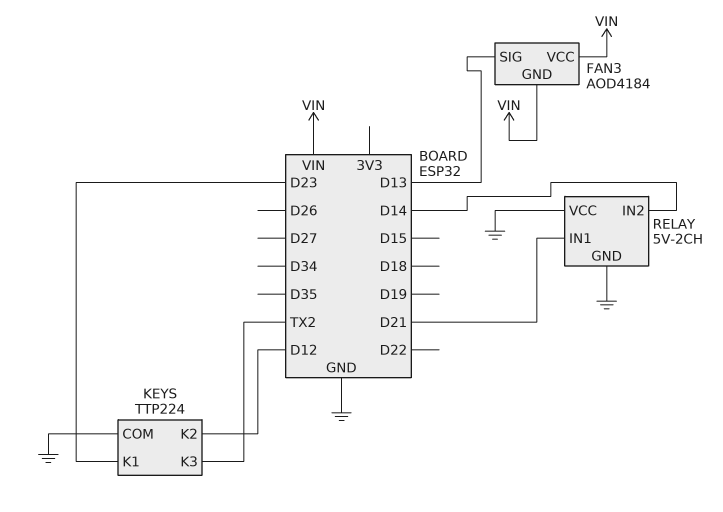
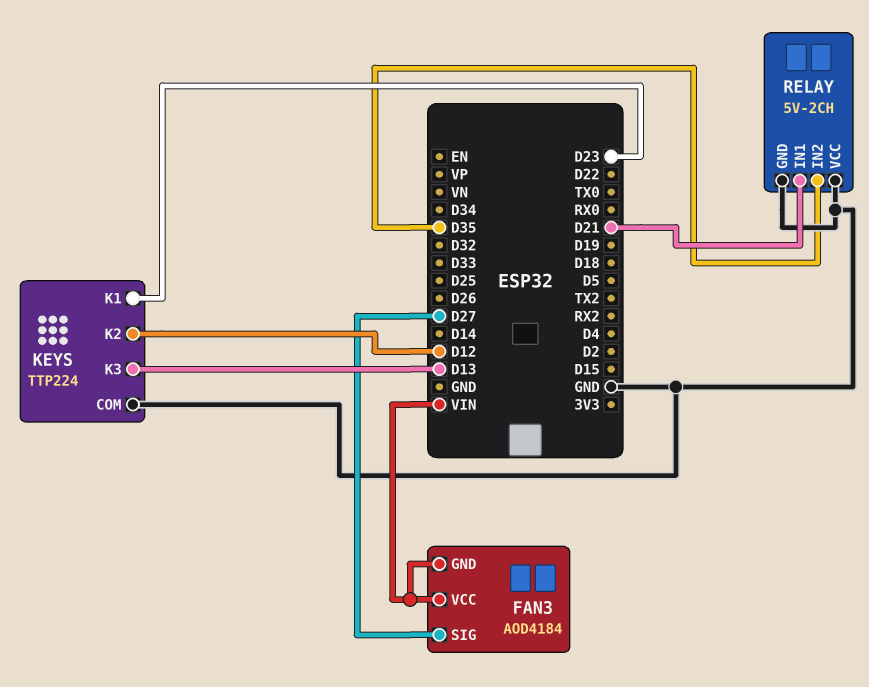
FAN3 pin SIG: D13 -> D27
KEYS pin K3: TX2 -> D13
RELAY pin IN2: D14 -> D35

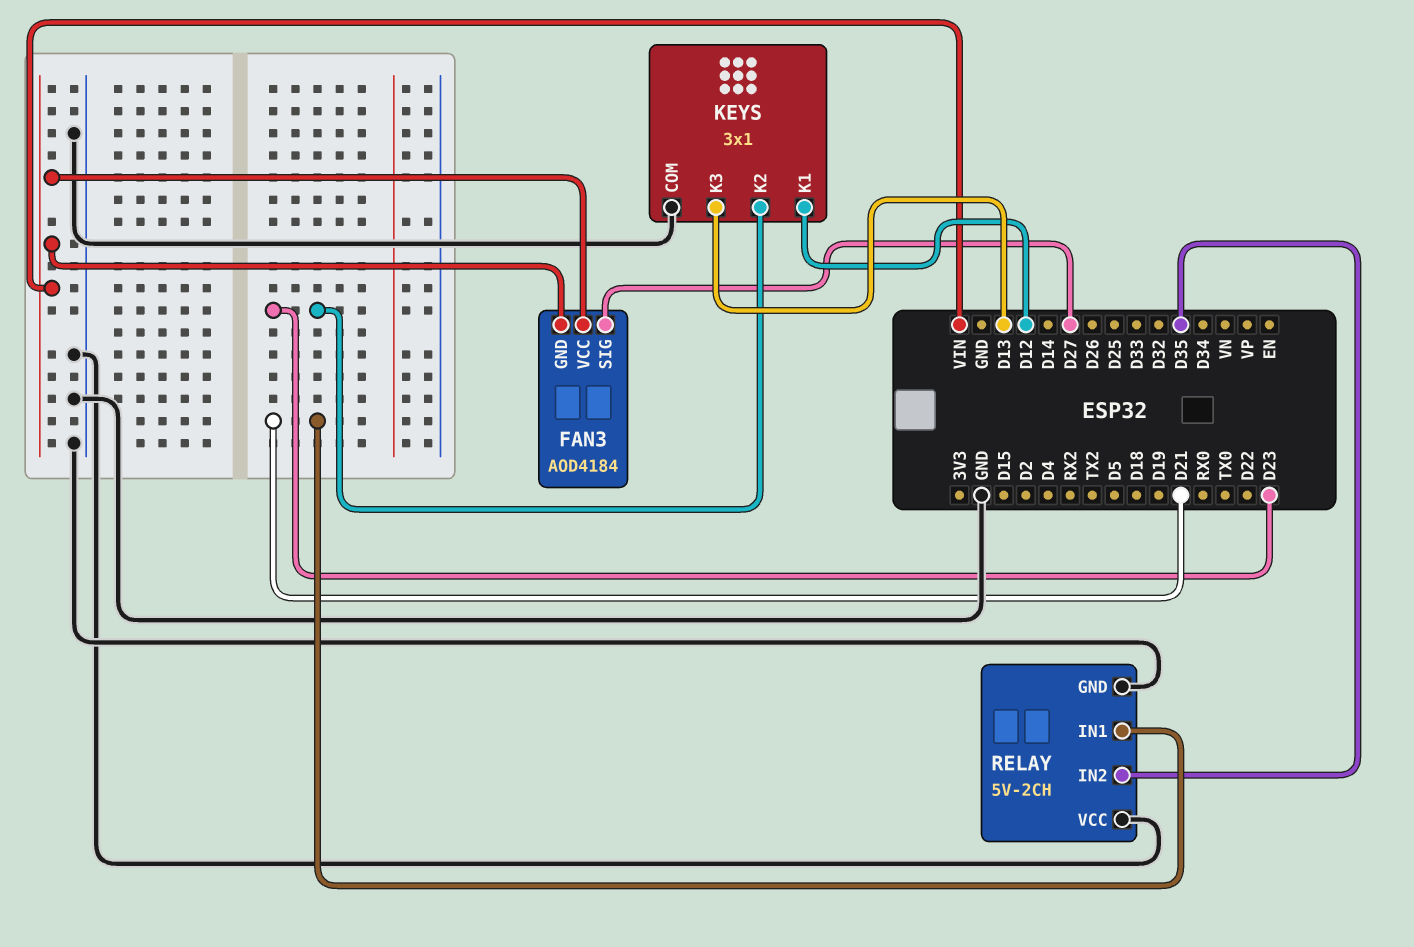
KEYS: TTP224 -> 3x1
KEYS pin K1: D23 -> D12
KEYS pin K2: D12 -> D23

